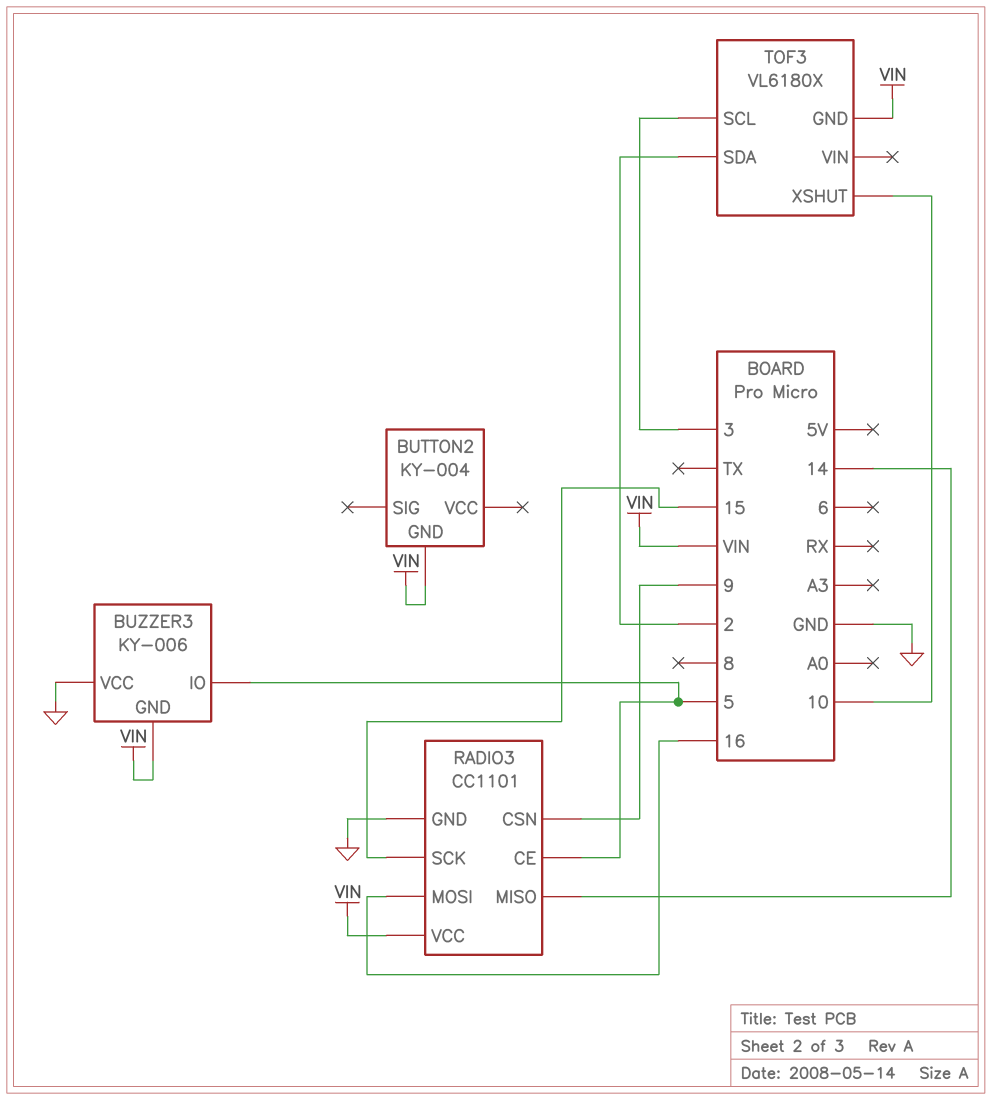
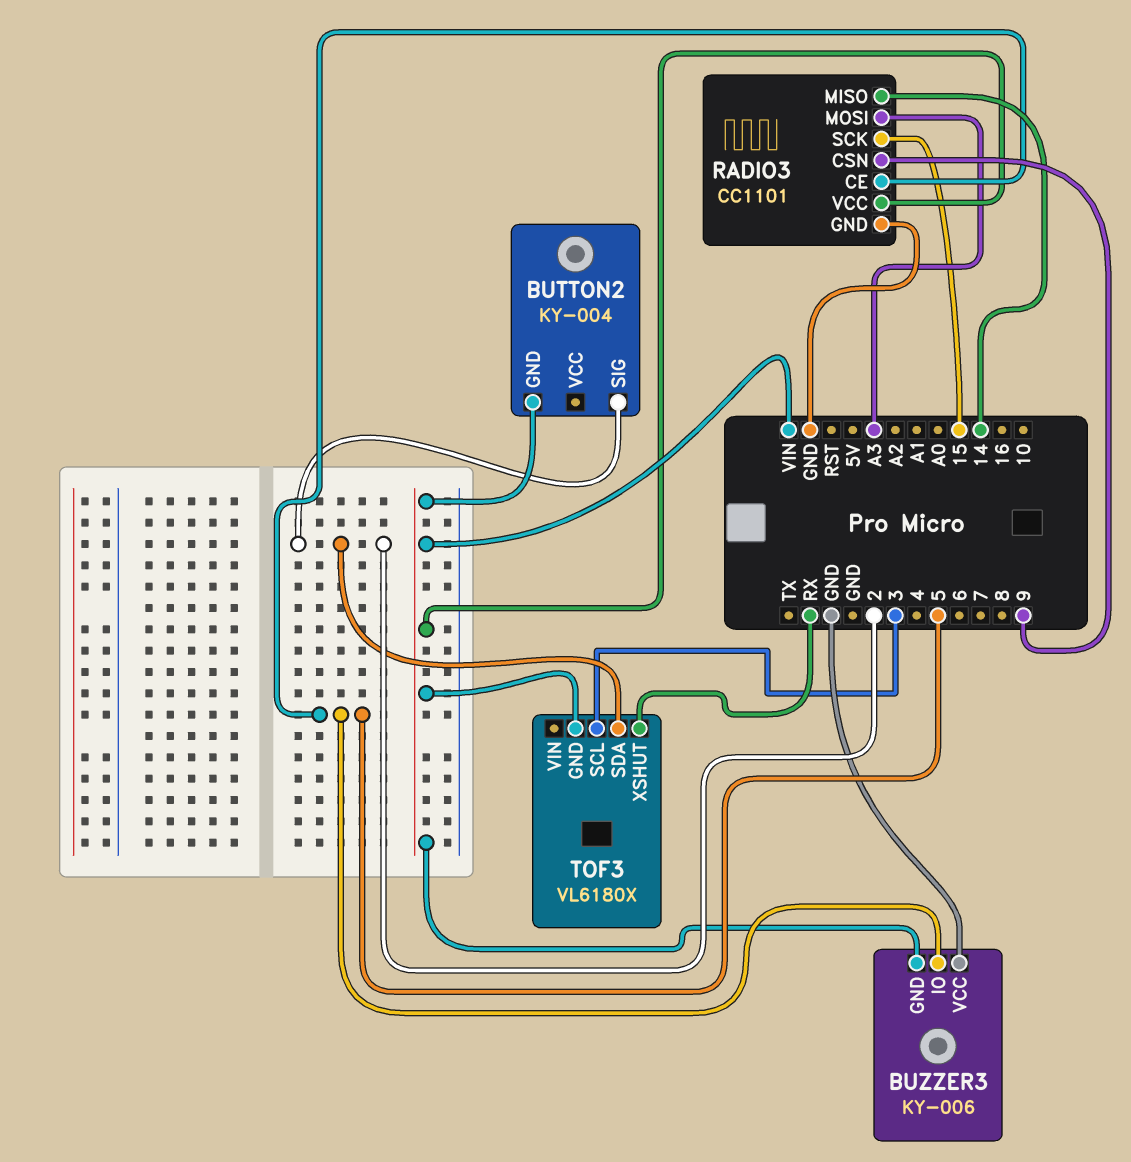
BUTTON2 pin SIG: none -> 2
RADIO3 pin MOSI: 16 -> A3
TOF3 pin XSHUT: 10 -> RX

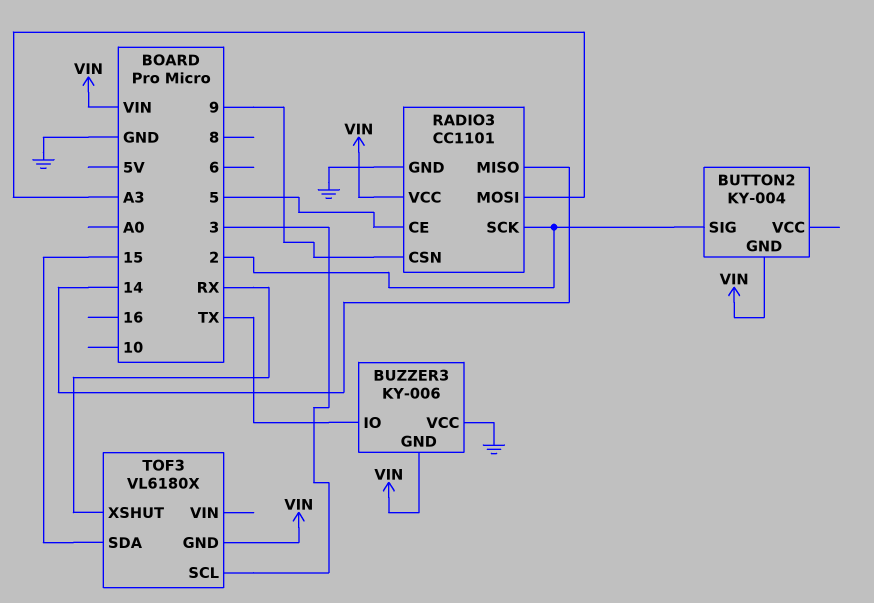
BUZZER3 pin IO: 5 -> TX
RADIO3 pin SCK: 15 -> 2
TOF3 pin SDA: 2 -> 15

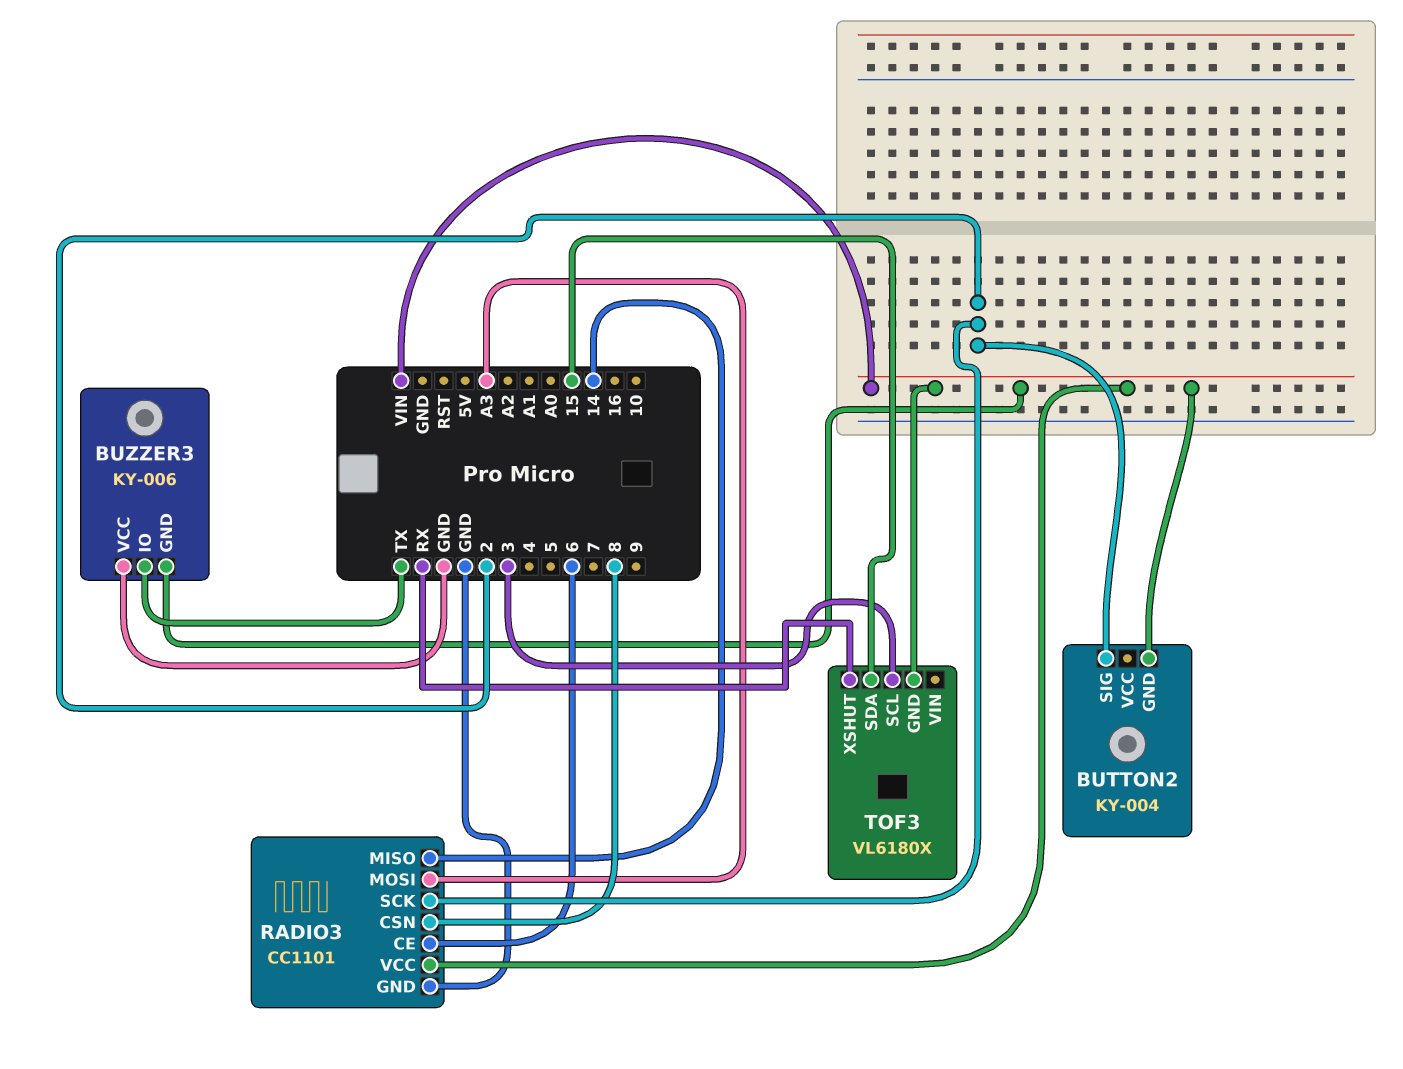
RADIO3 pin CE: 5 -> 6
RADIO3 pin CSN: 9 -> 8

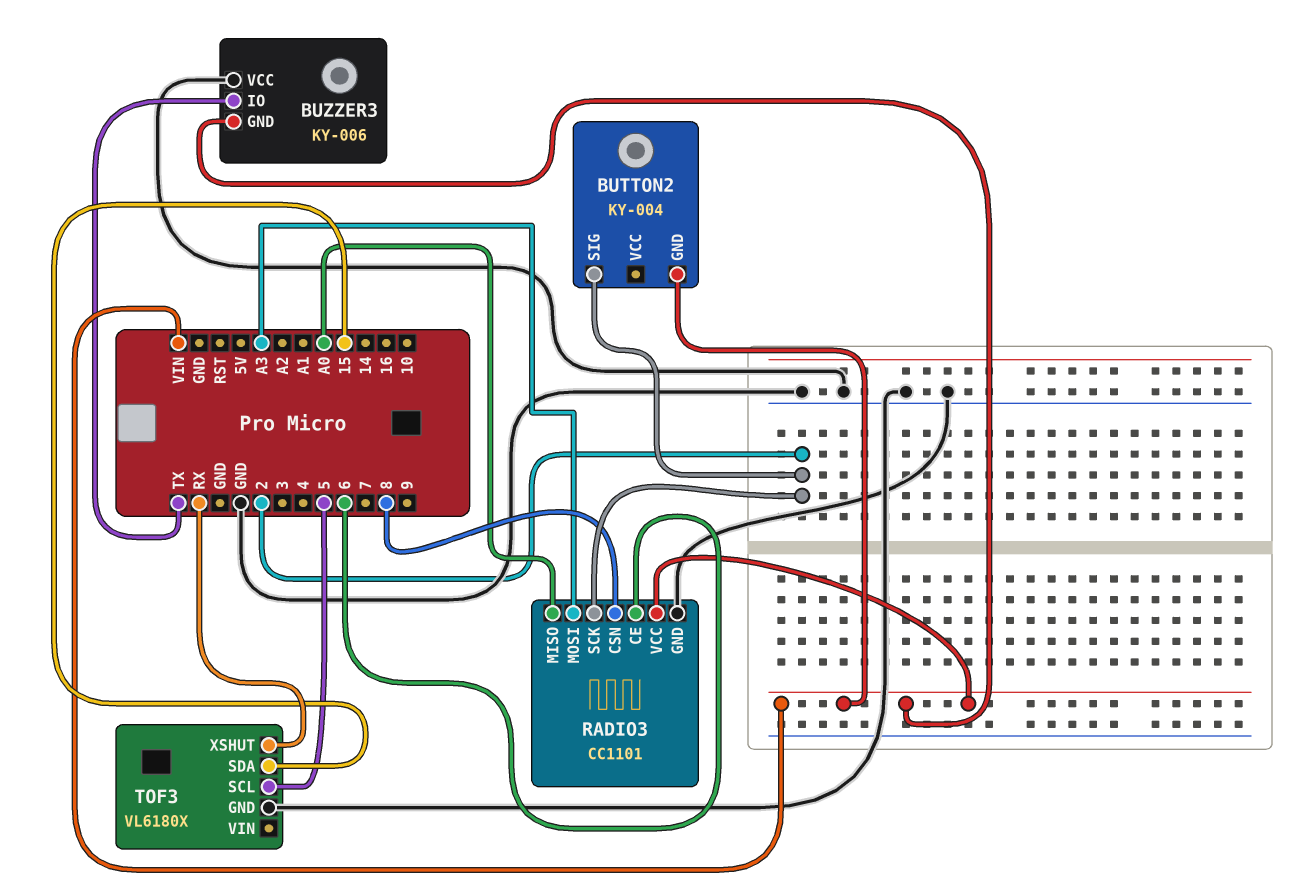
RADIO3 pin MISO: 14 -> A0
TOF3 pin GND: VIN -> GND
TOF3 pin SCL: 3 -> 5

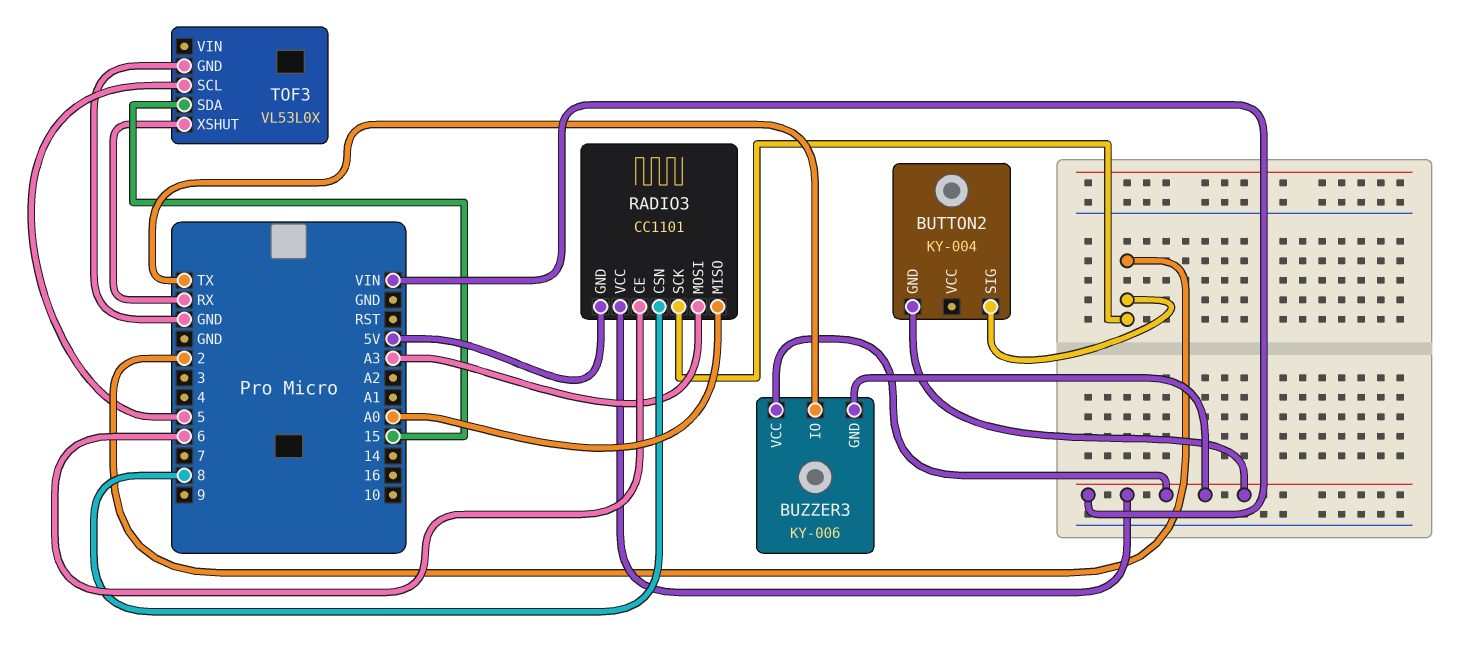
BUZZER3 pin VCC: GND -> VIN
RADIO3 pin GND: GND -> 5V
TOF3: VL6180X -> VL53L0X

